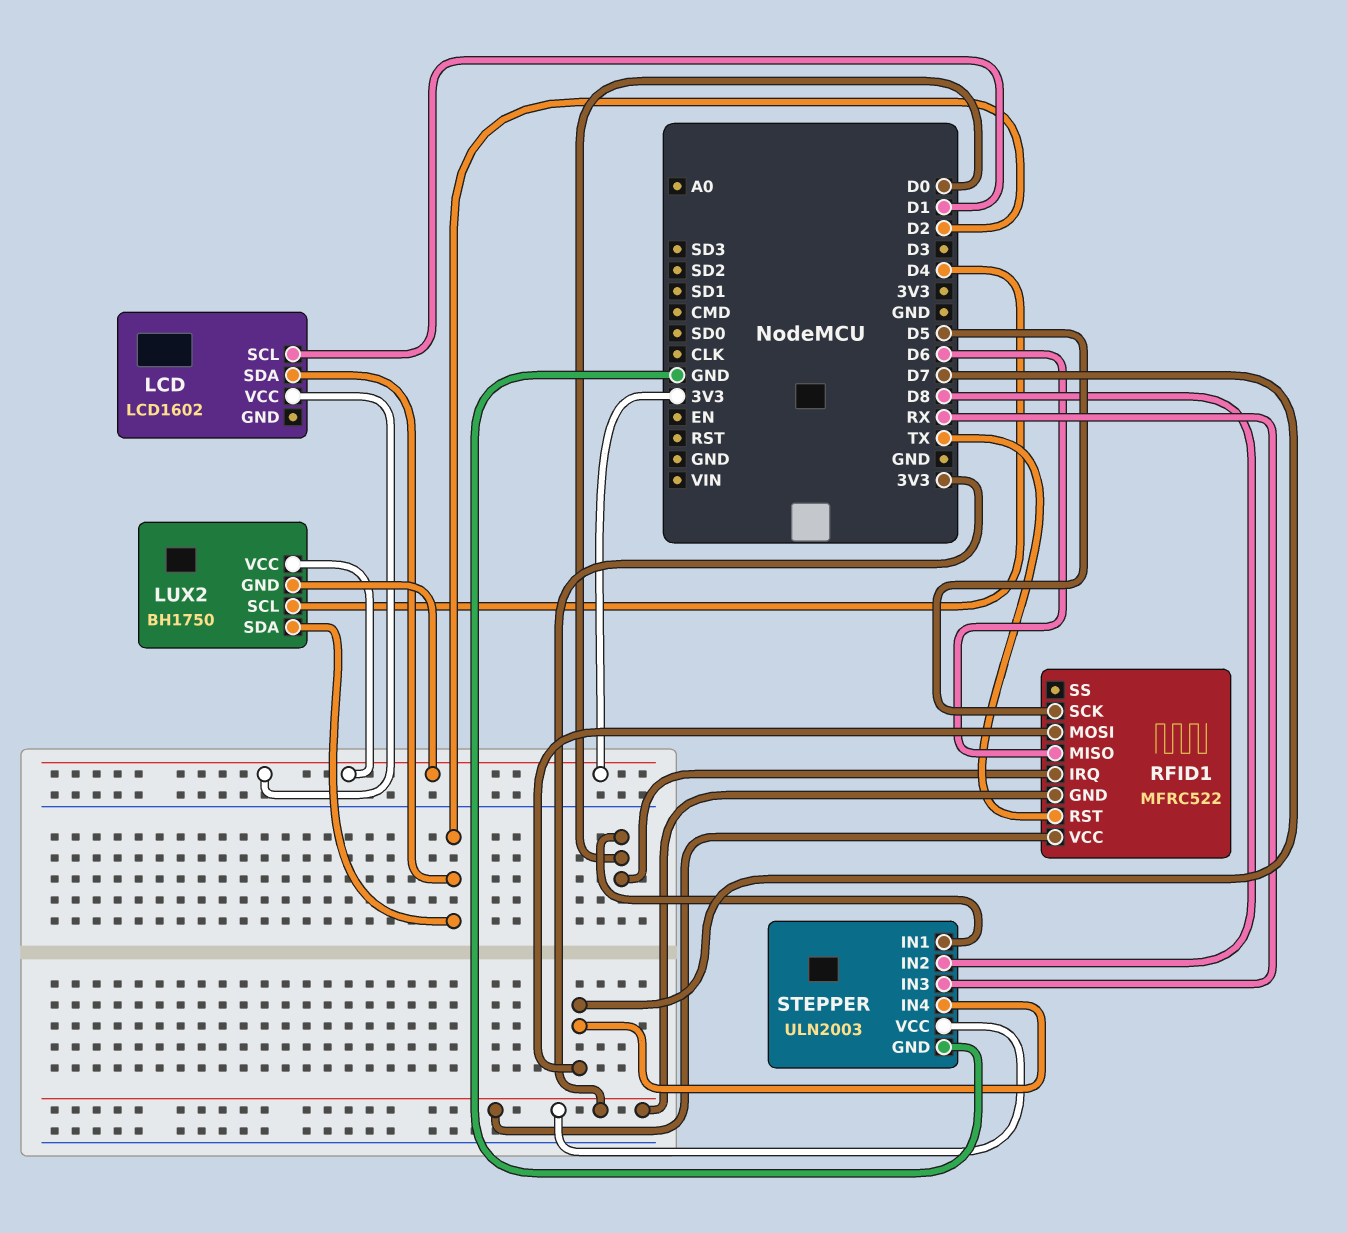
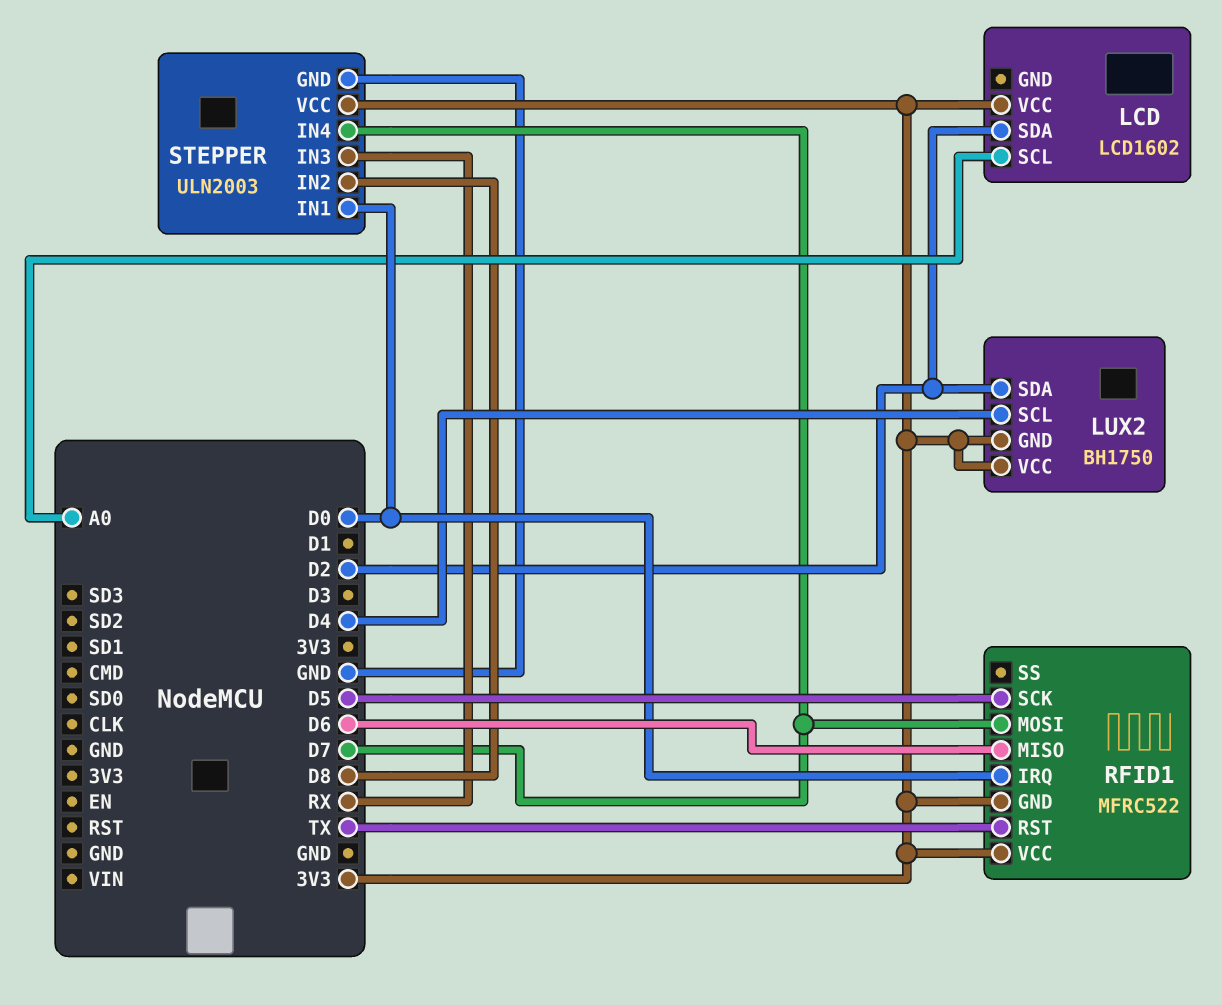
LCD pin SCL: D1 -> A0

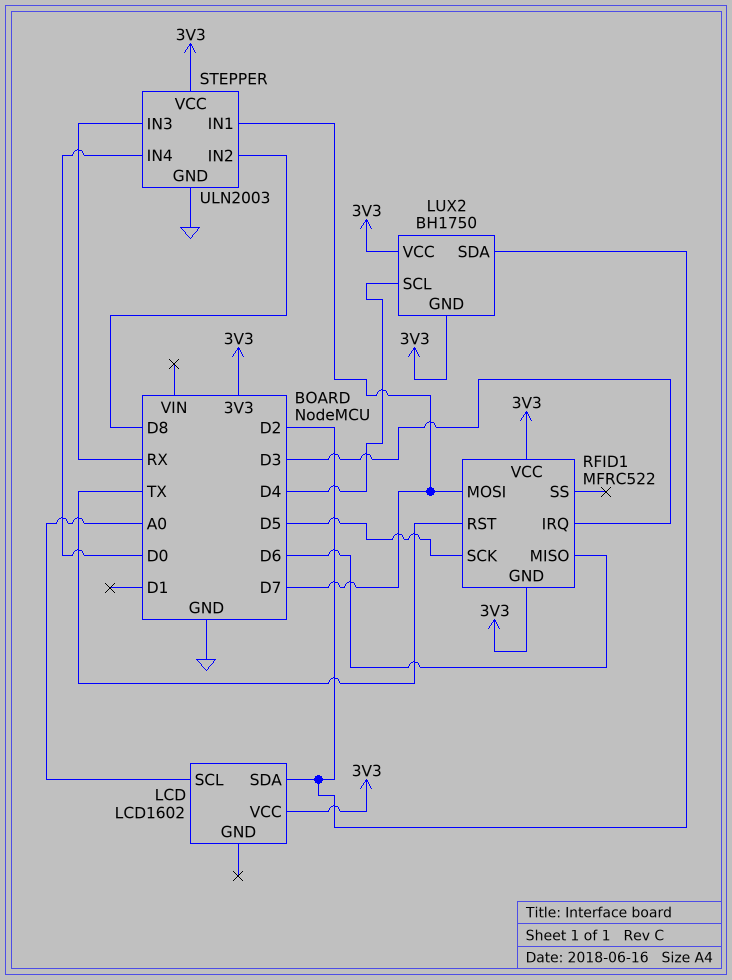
RFID1 pin IRQ: D0 -> D3
STEPPER pin IN1: D0 -> D7
STEPPER pin IN4: D7 -> D0

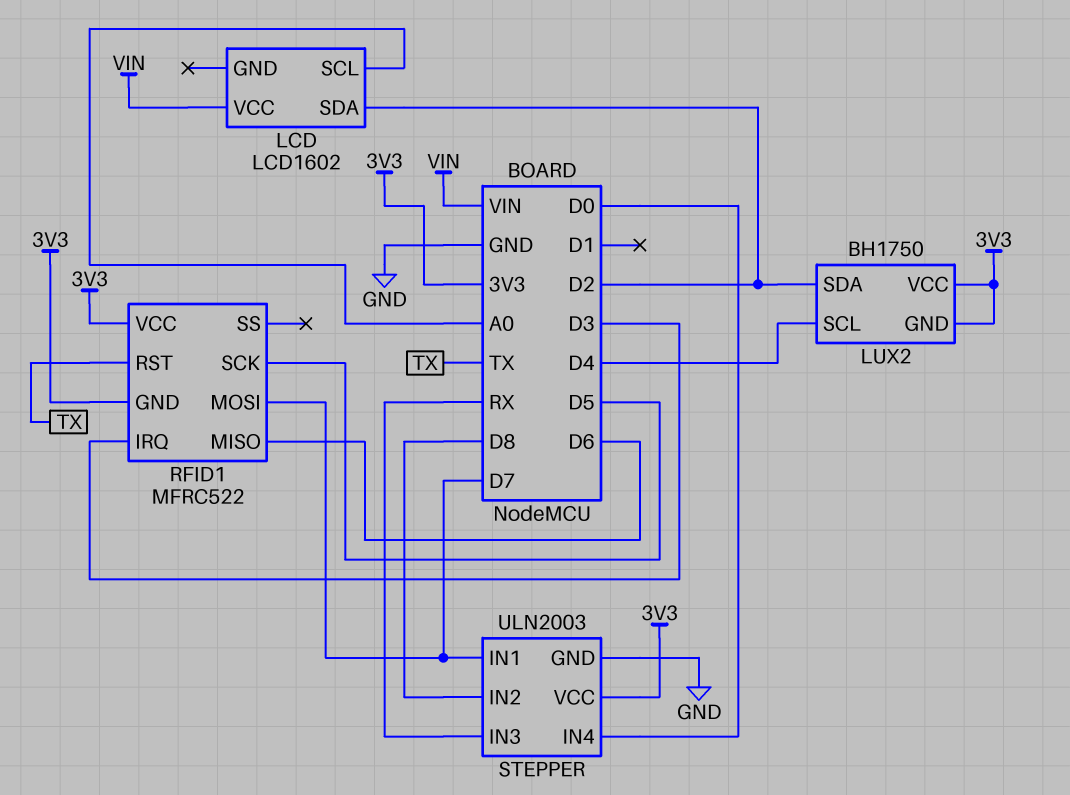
LCD pin VCC: 3V3 -> VIN

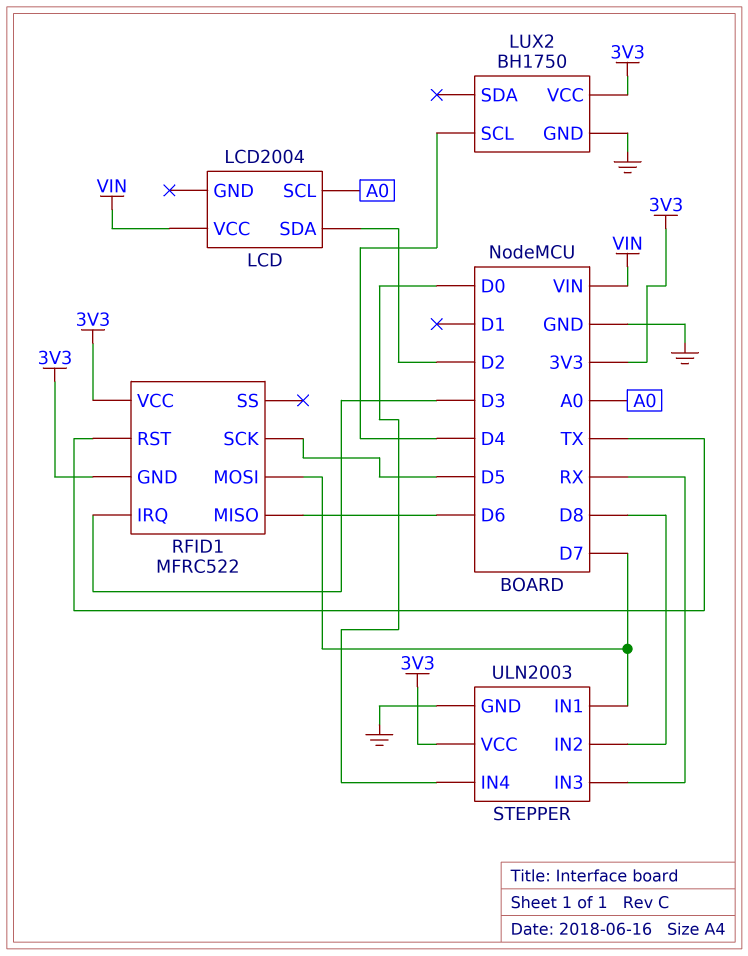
LCD: LCD1602 -> LCD2004
LUX2 pin GND: 3V3 -> GND
LUX2 pin SDA: D2 -> none

